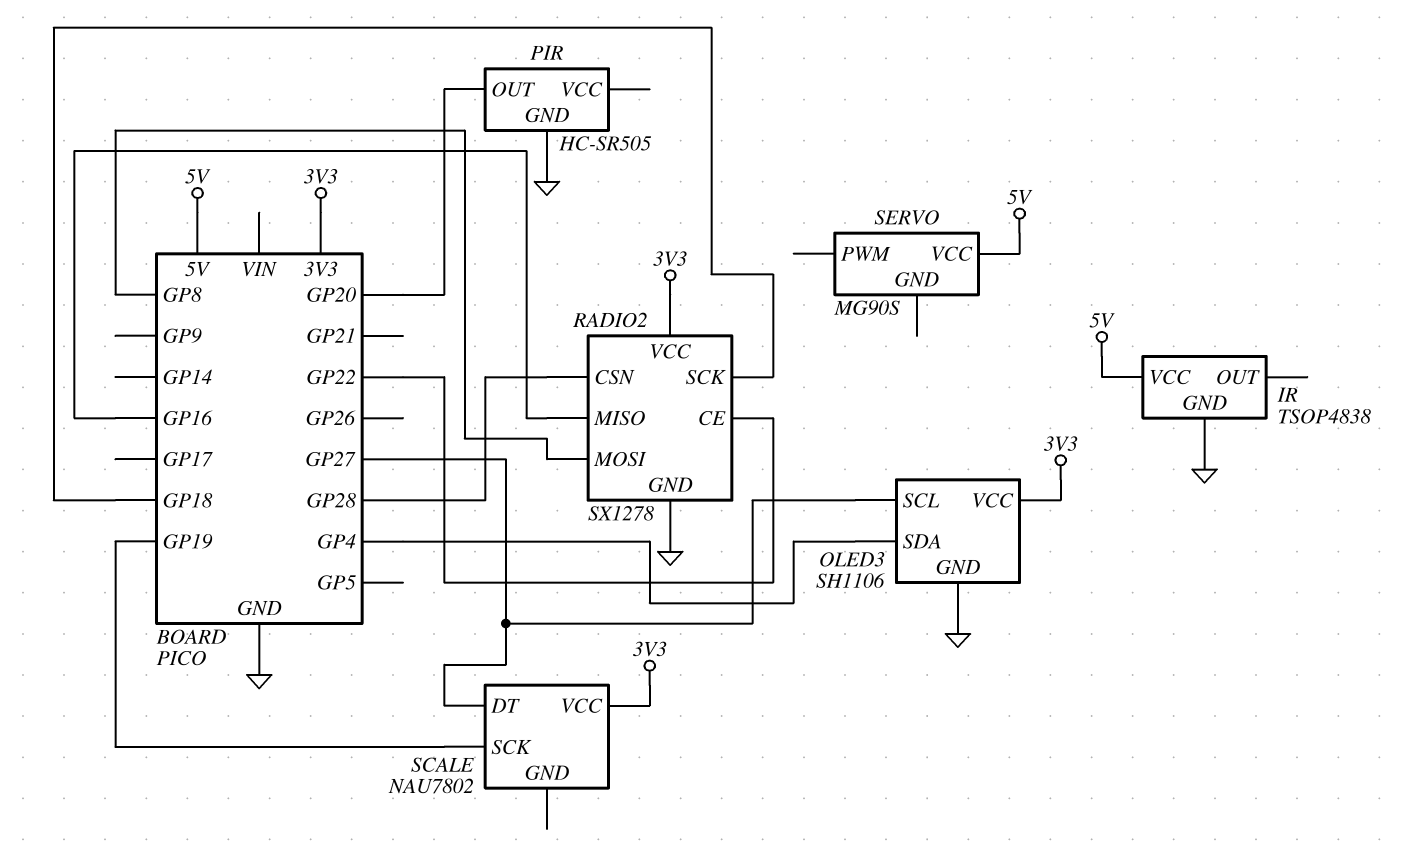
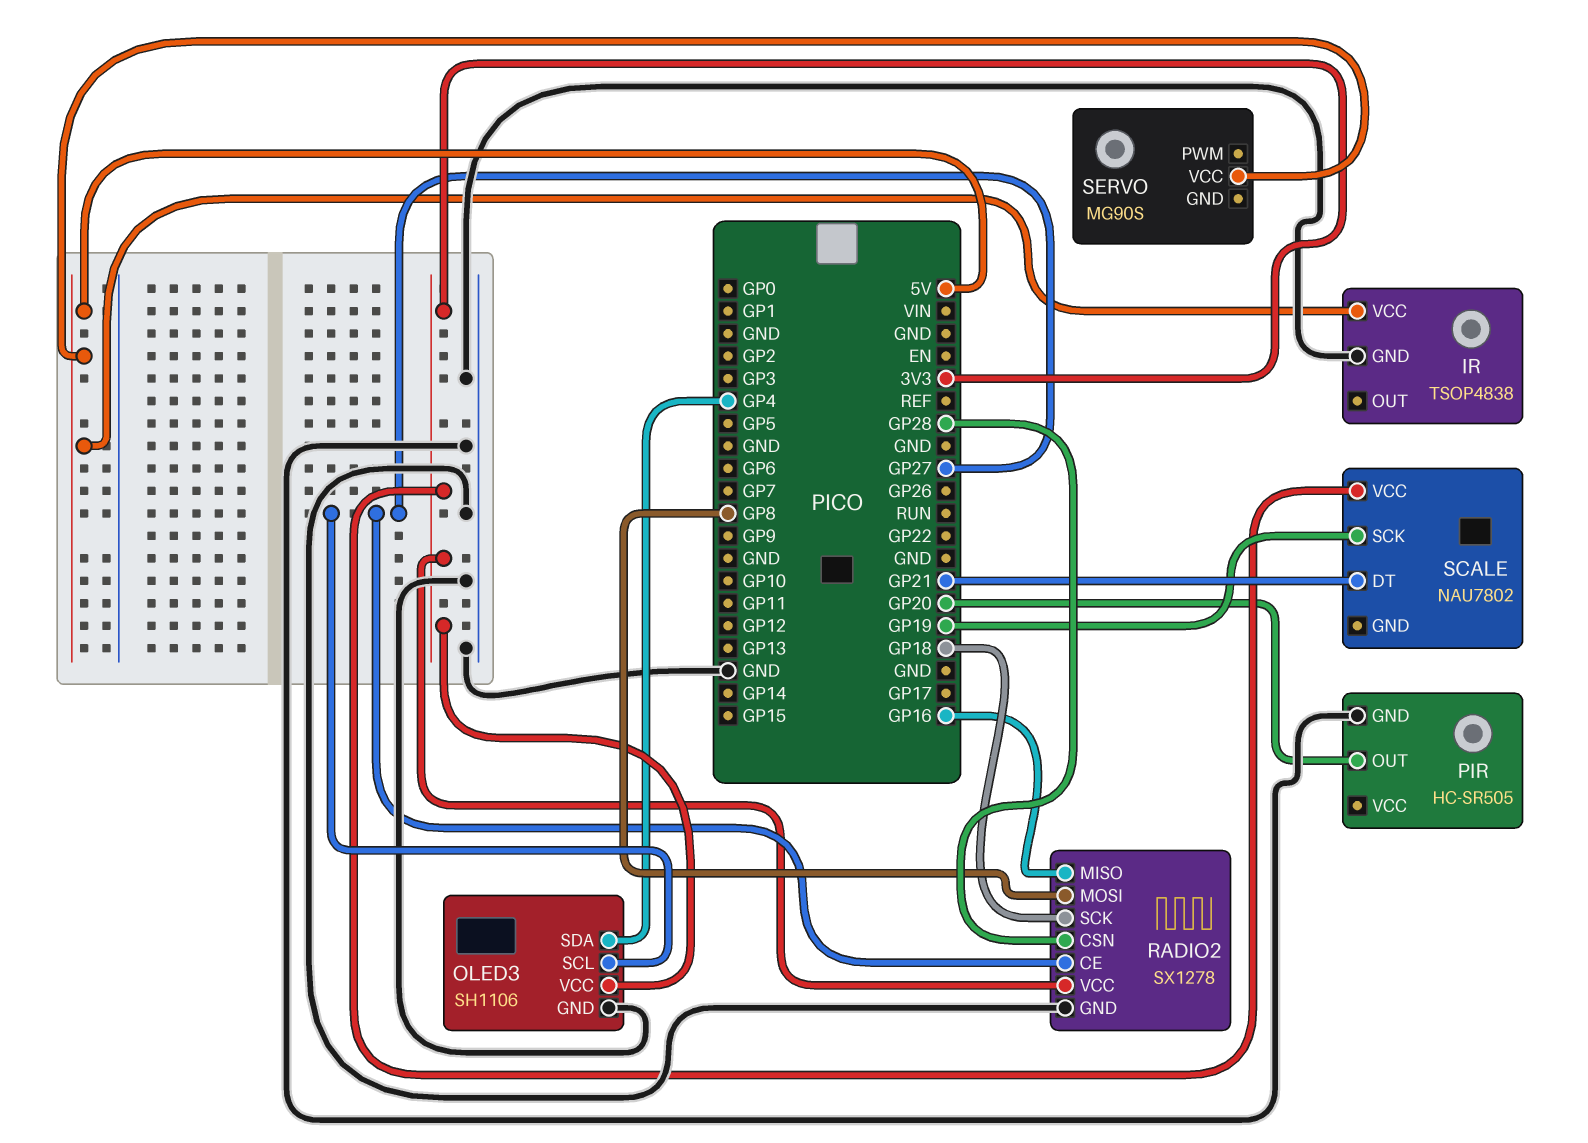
RADIO2 pin CE: GP22 -> GP27
SCALE pin DT: GP27 -> GP21

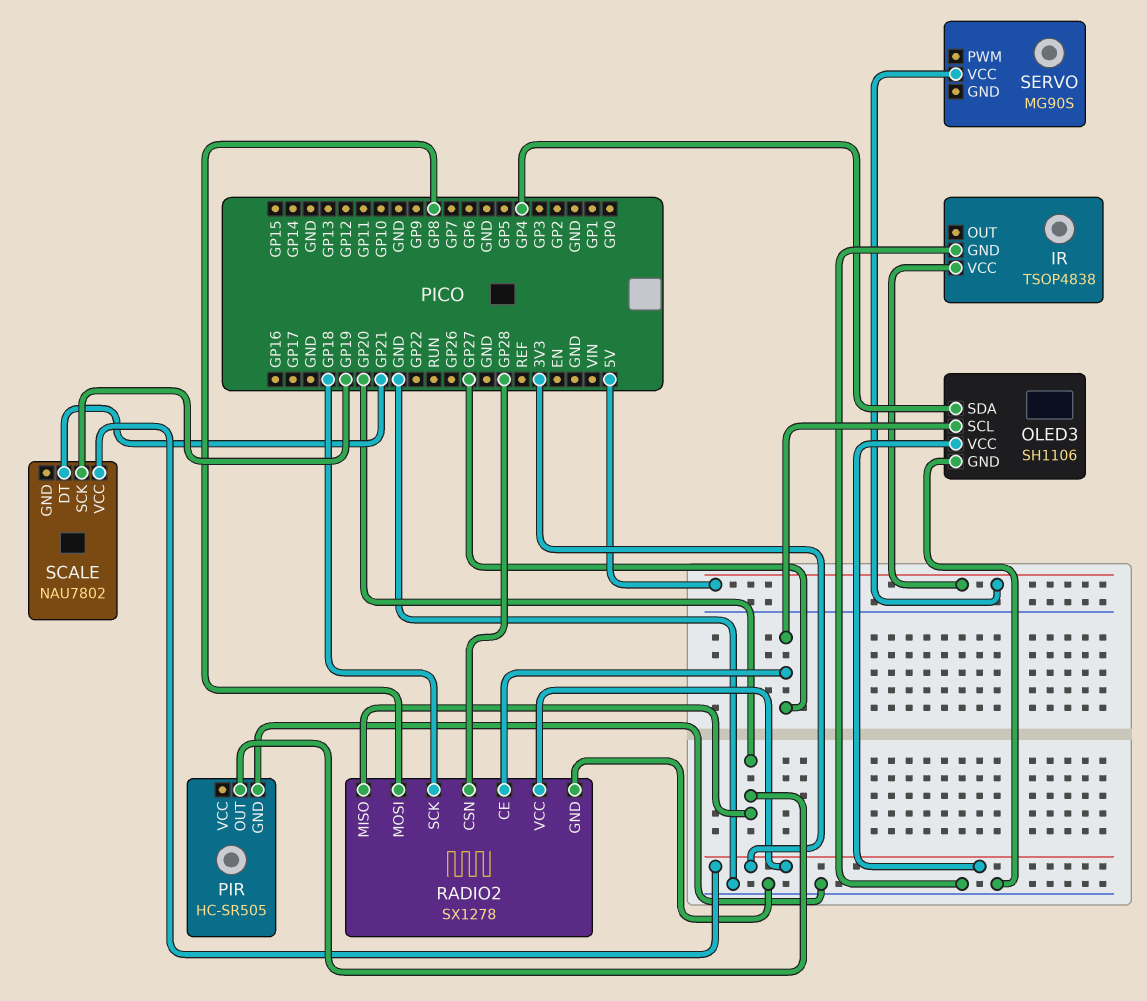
RADIO2 pin MISO: GP16 -> GP20

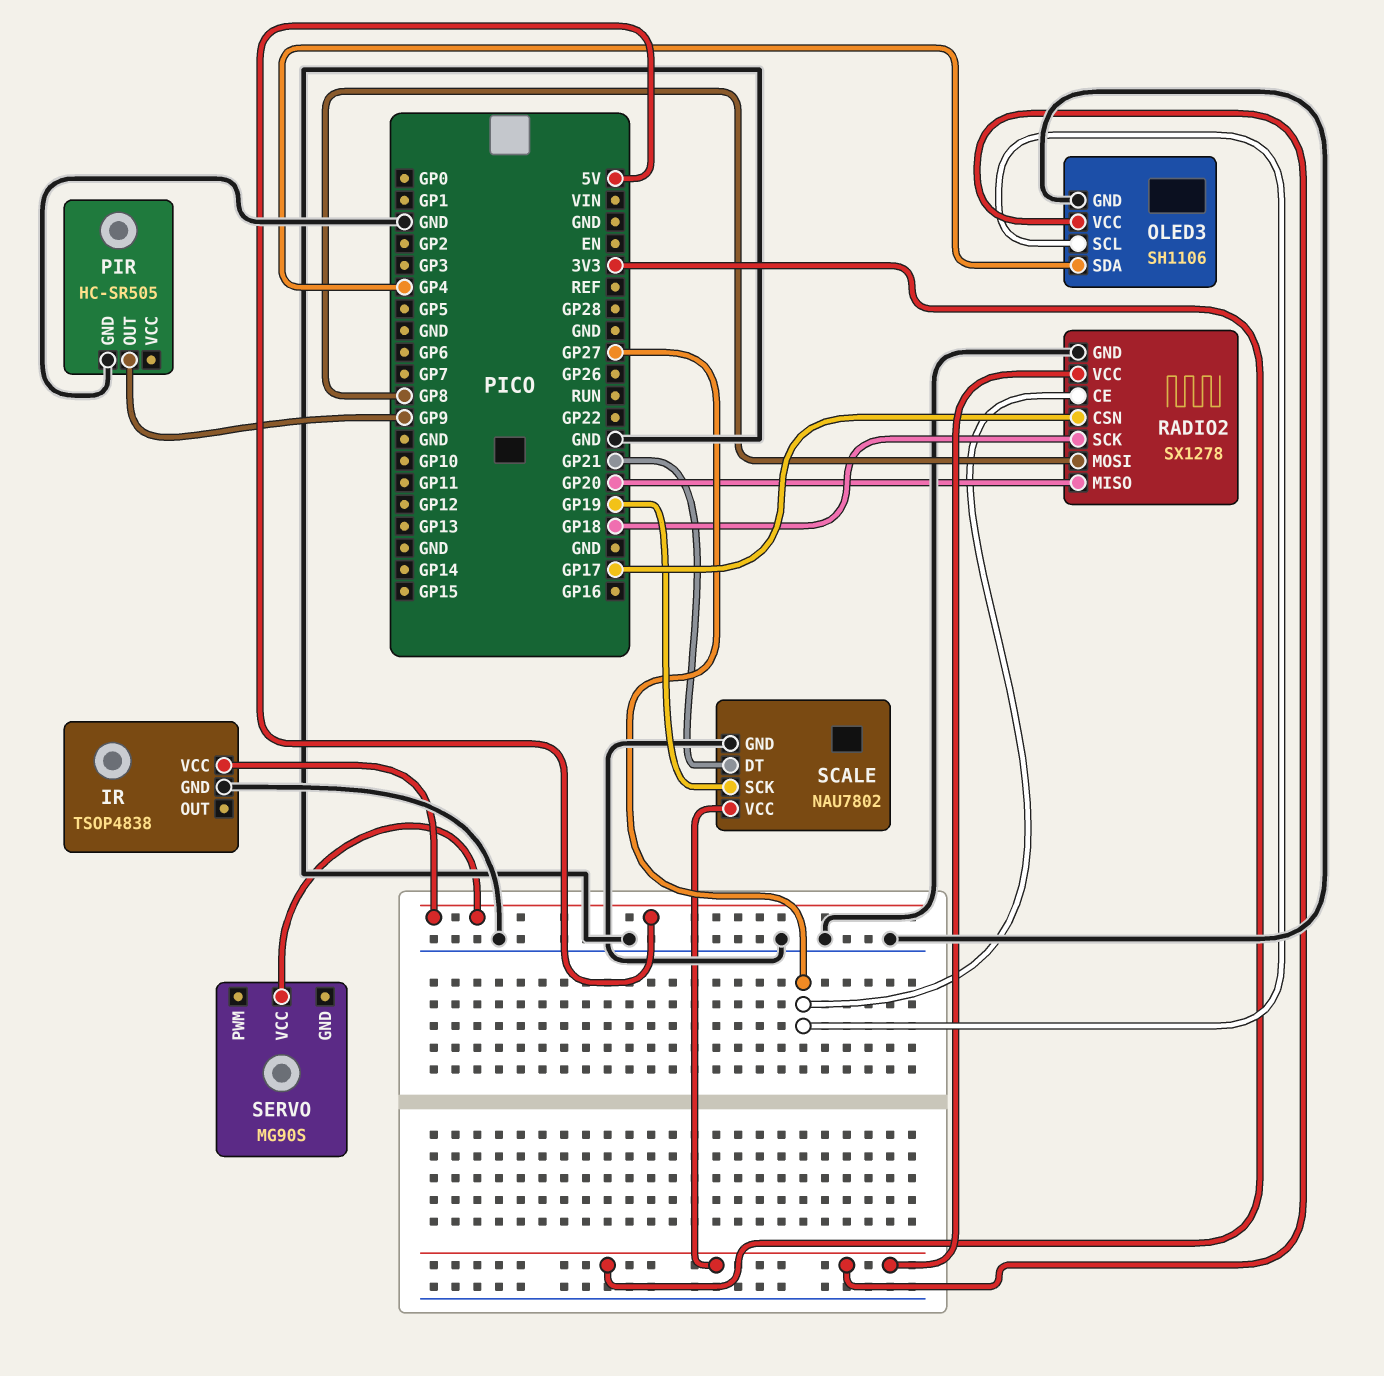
PIR pin OUT: GP20 -> GP9
RADIO2 pin CSN: GP28 -> GP17
SCALE pin GND: none -> GND

